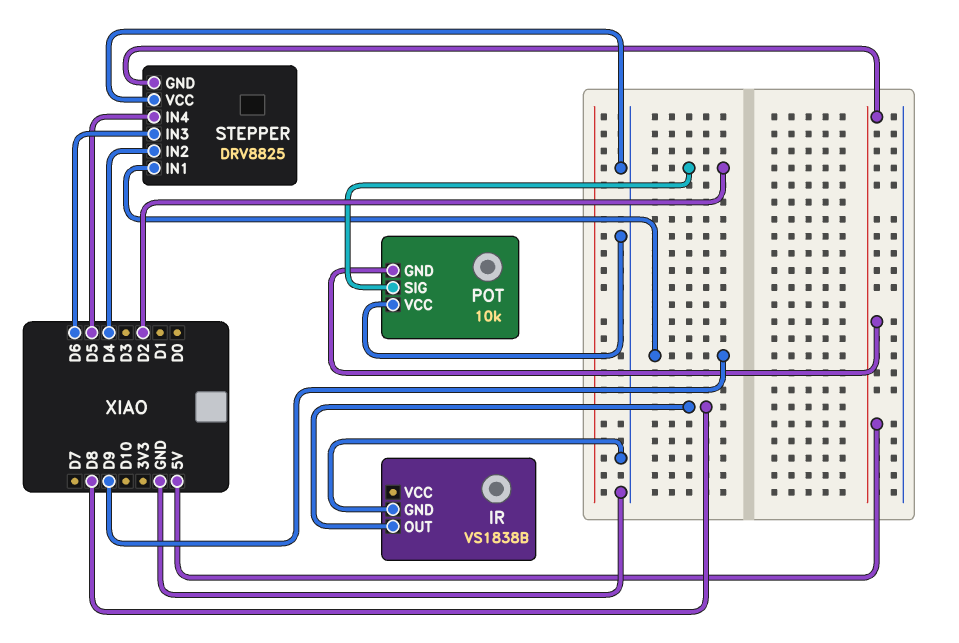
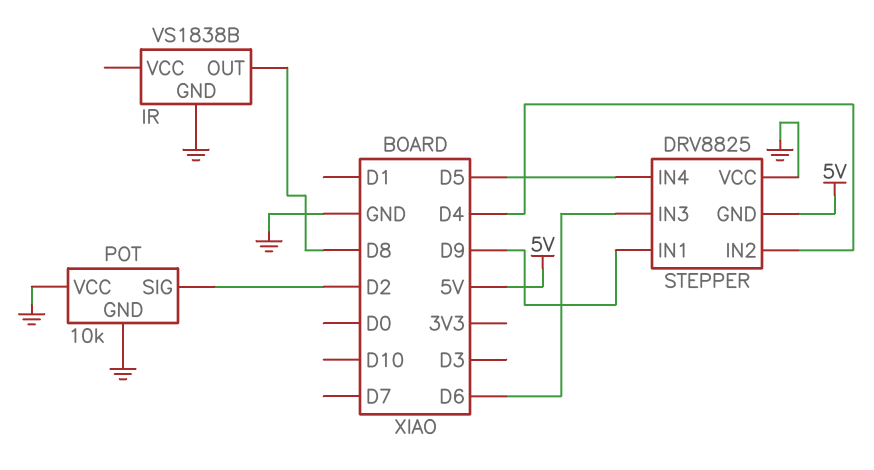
POT pin GND: 5V -> GND

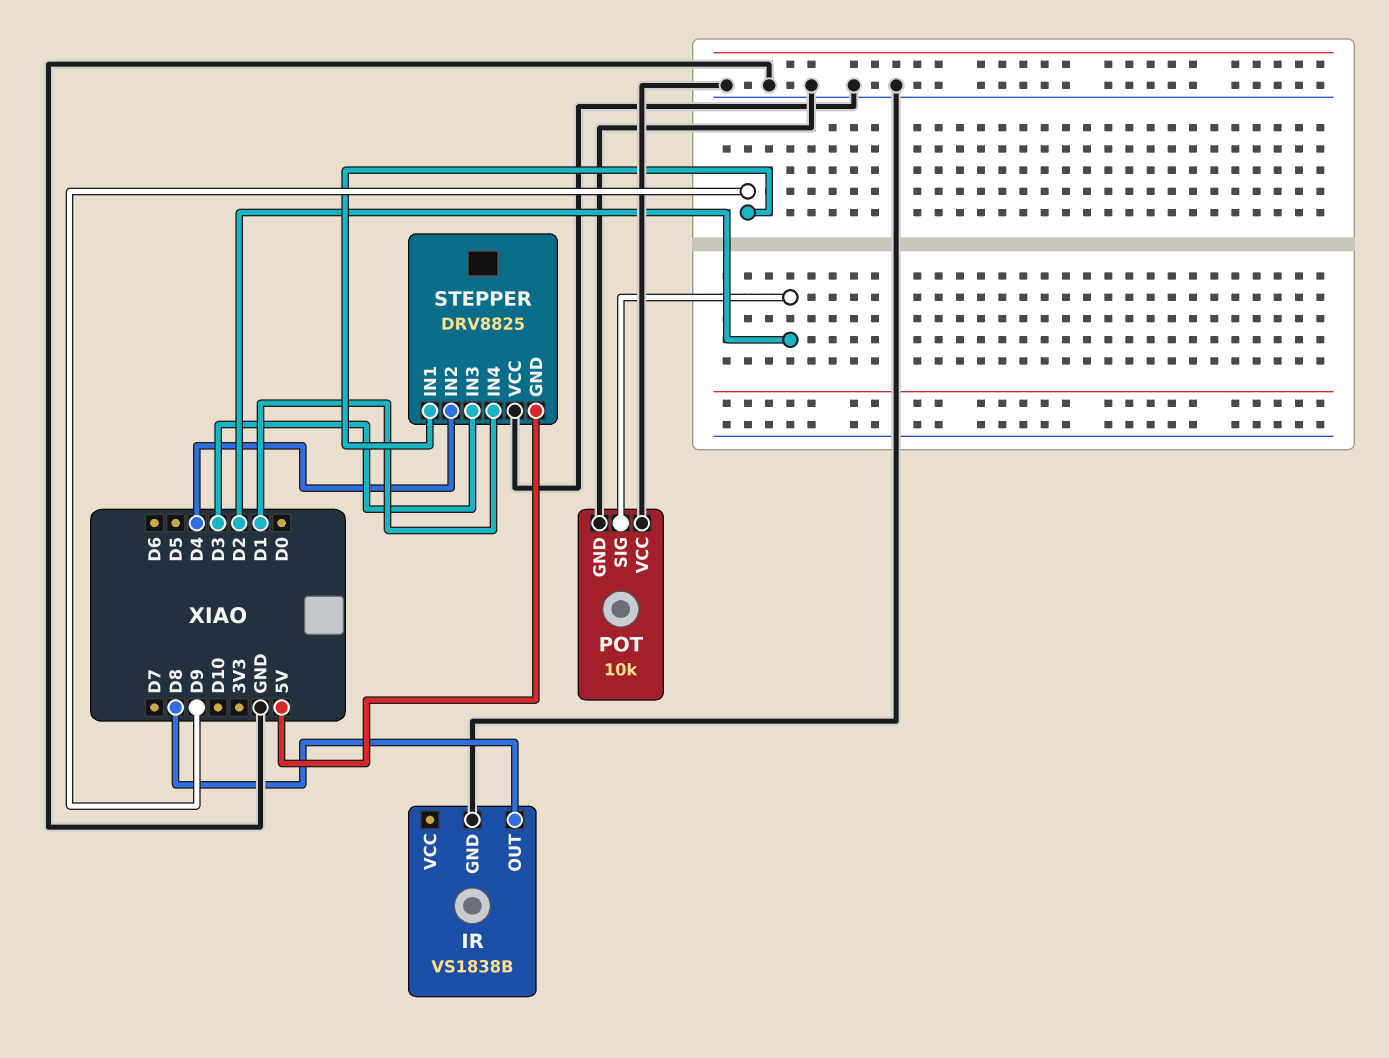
STEPPER pin IN3: D6 -> D3
STEPPER pin IN4: D5 -> D1

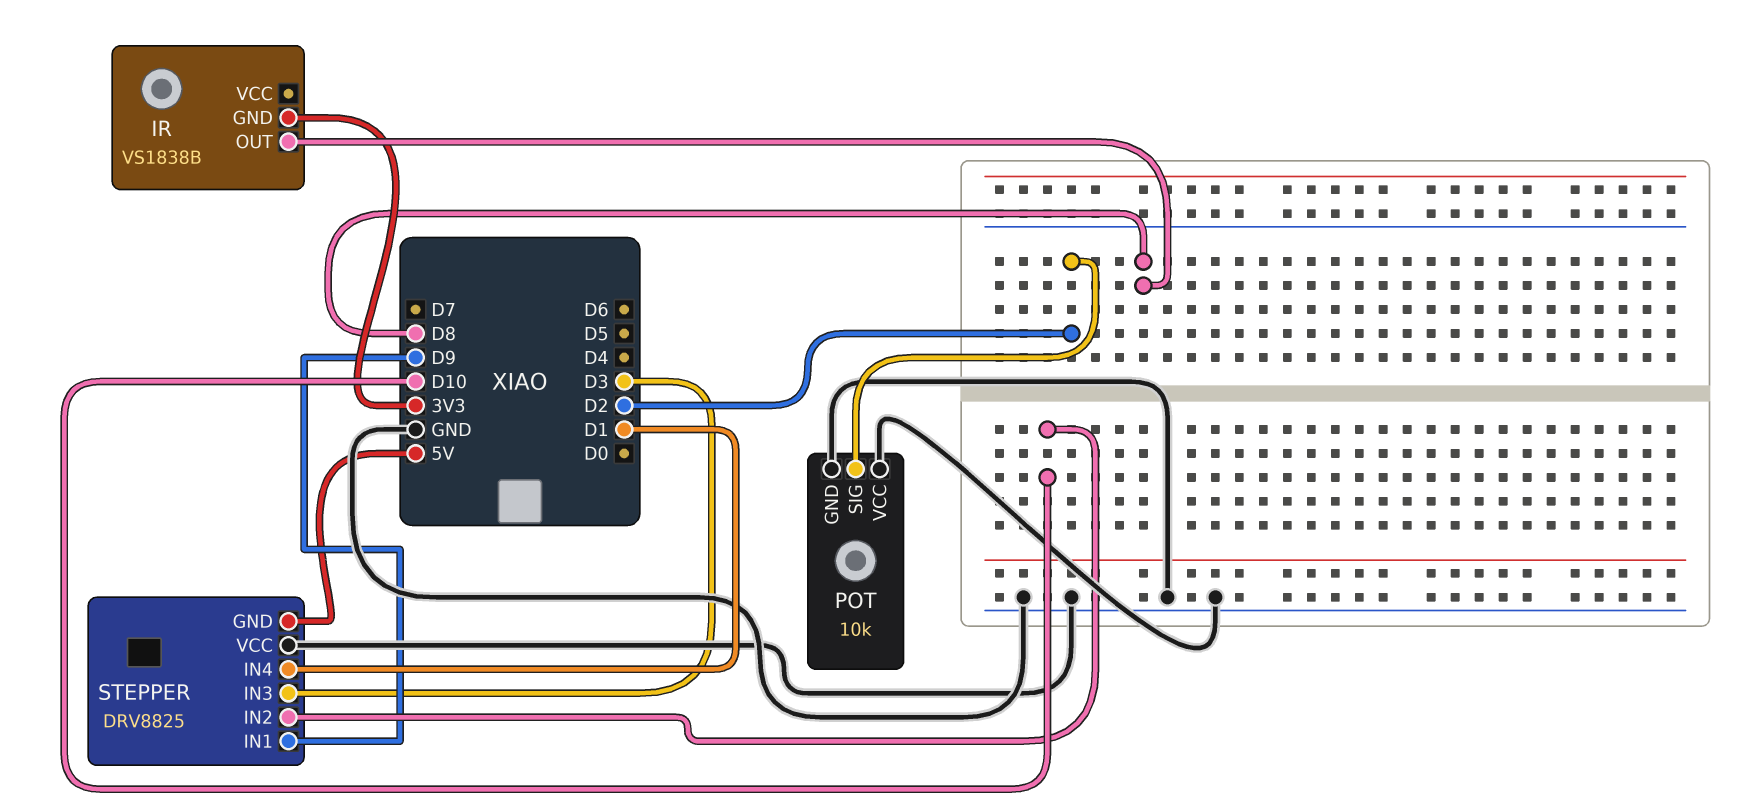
IR pin GND: GND -> 3V3
STEPPER pin IN2: D4 -> D10

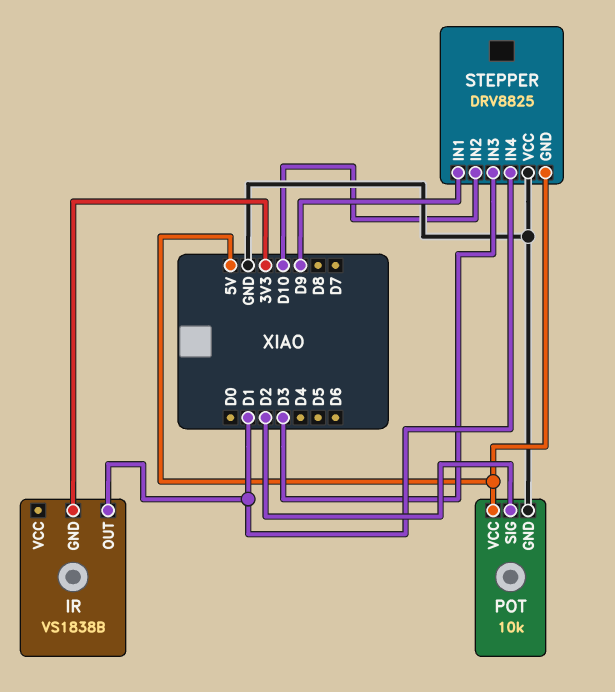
IR pin OUT: D8 -> D1
POT pin VCC: GND -> 5V

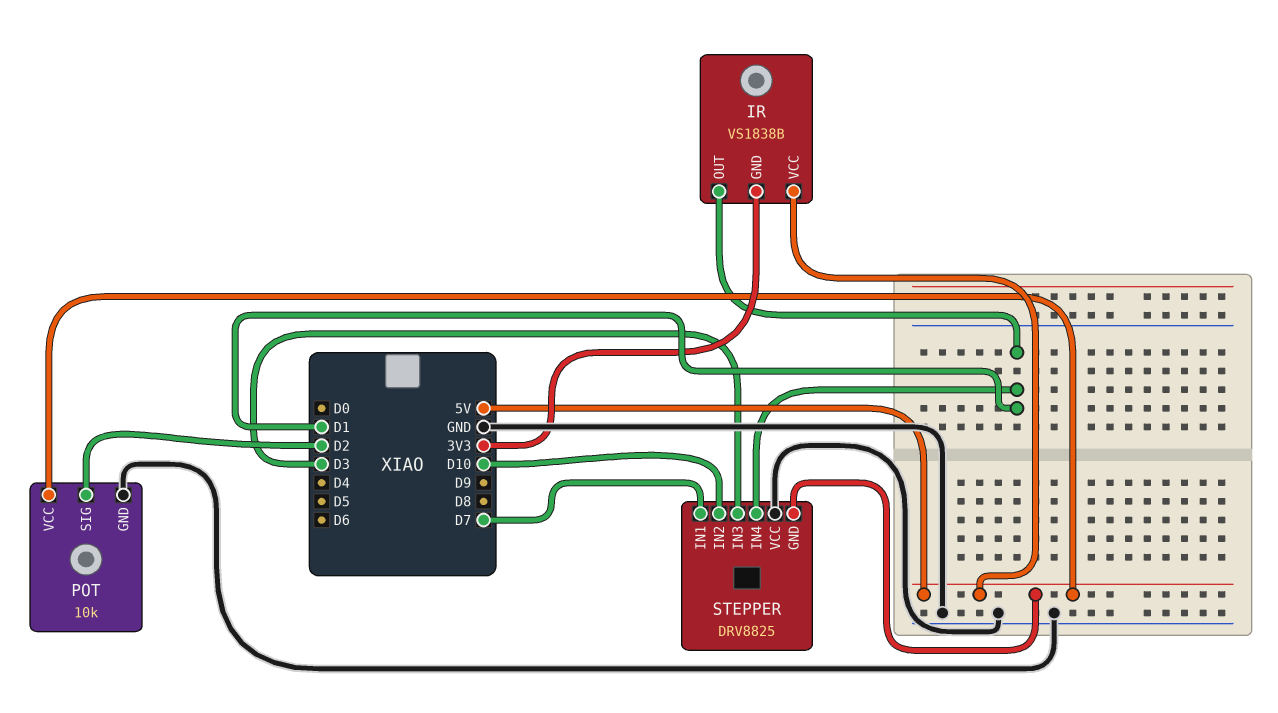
IR pin VCC: none -> 5V
STEPPER pin IN1: D9 -> D7

